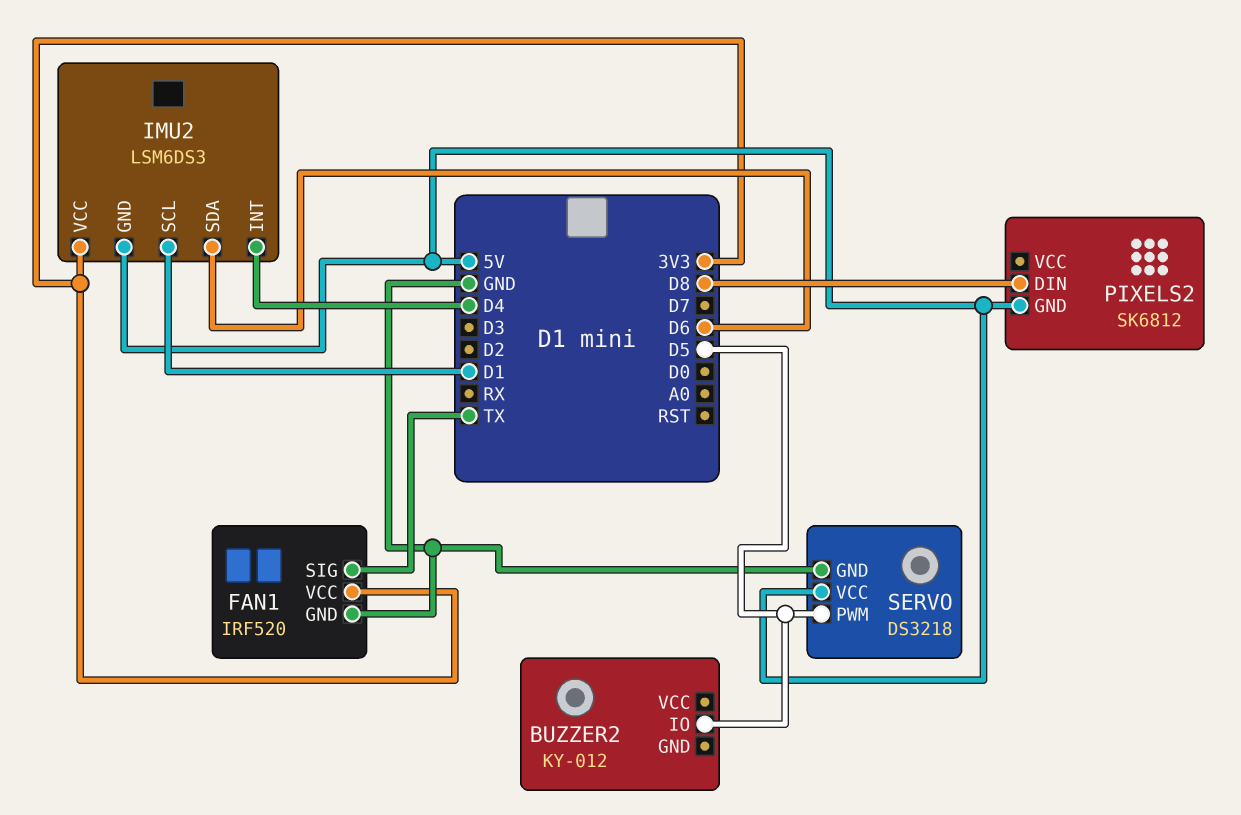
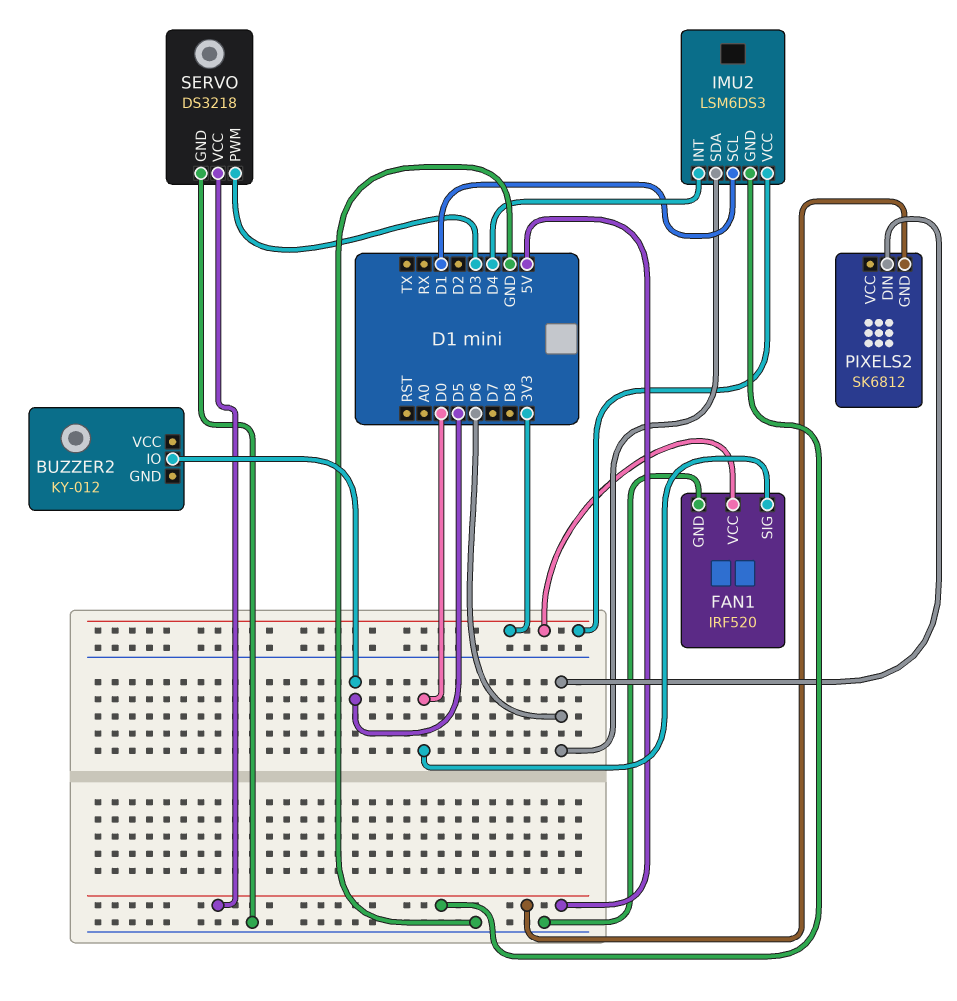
FAN1 pin SIG: TX -> D0
PIXELS2 pin DIN: D8 -> D6
SERVO pin PWM: D5 -> D3

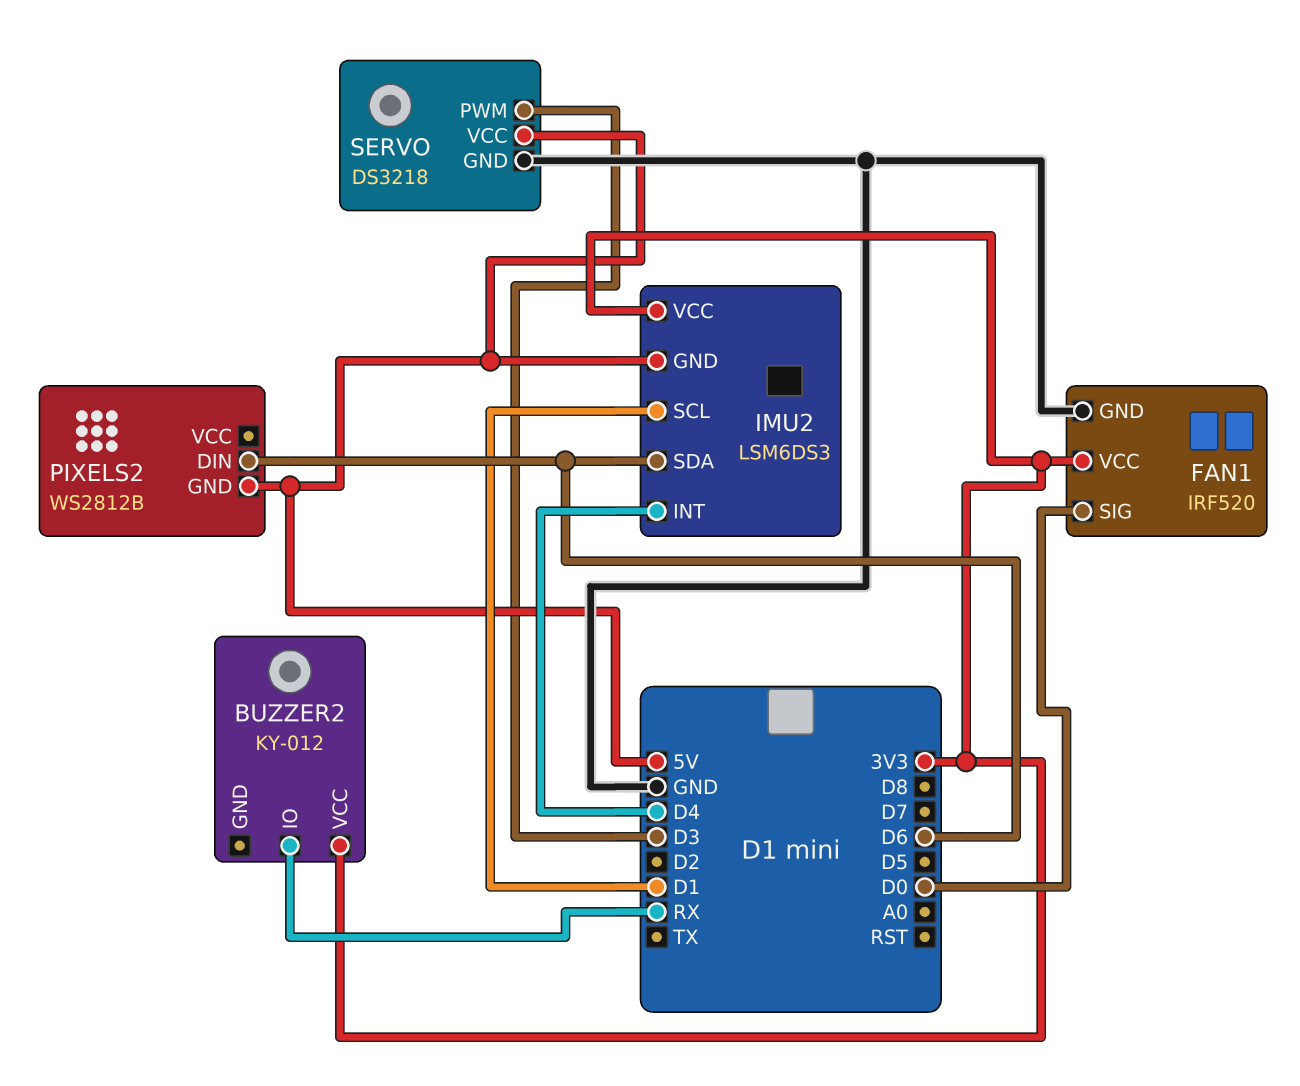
BUZZER2 pin IO: D5 -> RX
BUZZER2 pin VCC: none -> 3V3
PIXELS2: SK6812 -> WS2812B

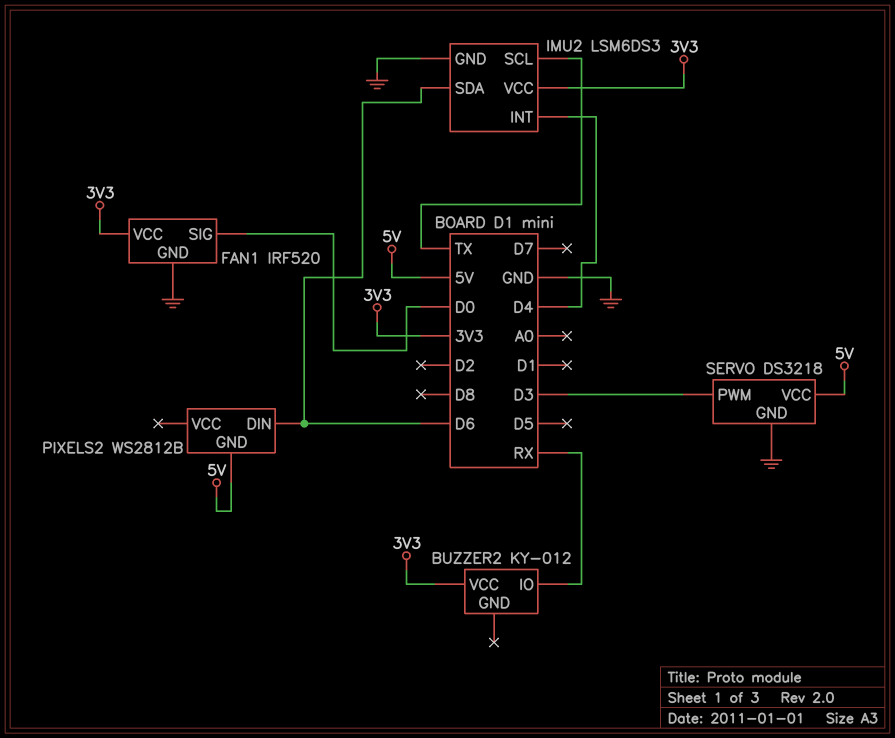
IMU2 pin GND: 5V -> GND
IMU2 pin SCL: D1 -> TX

